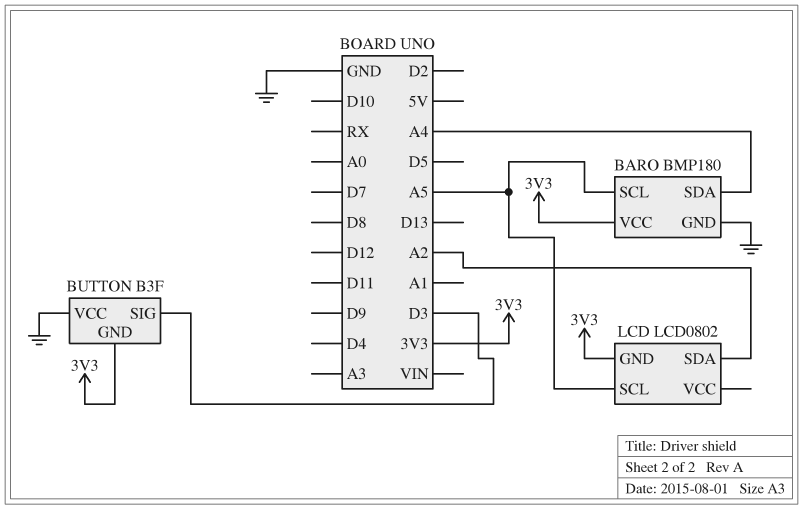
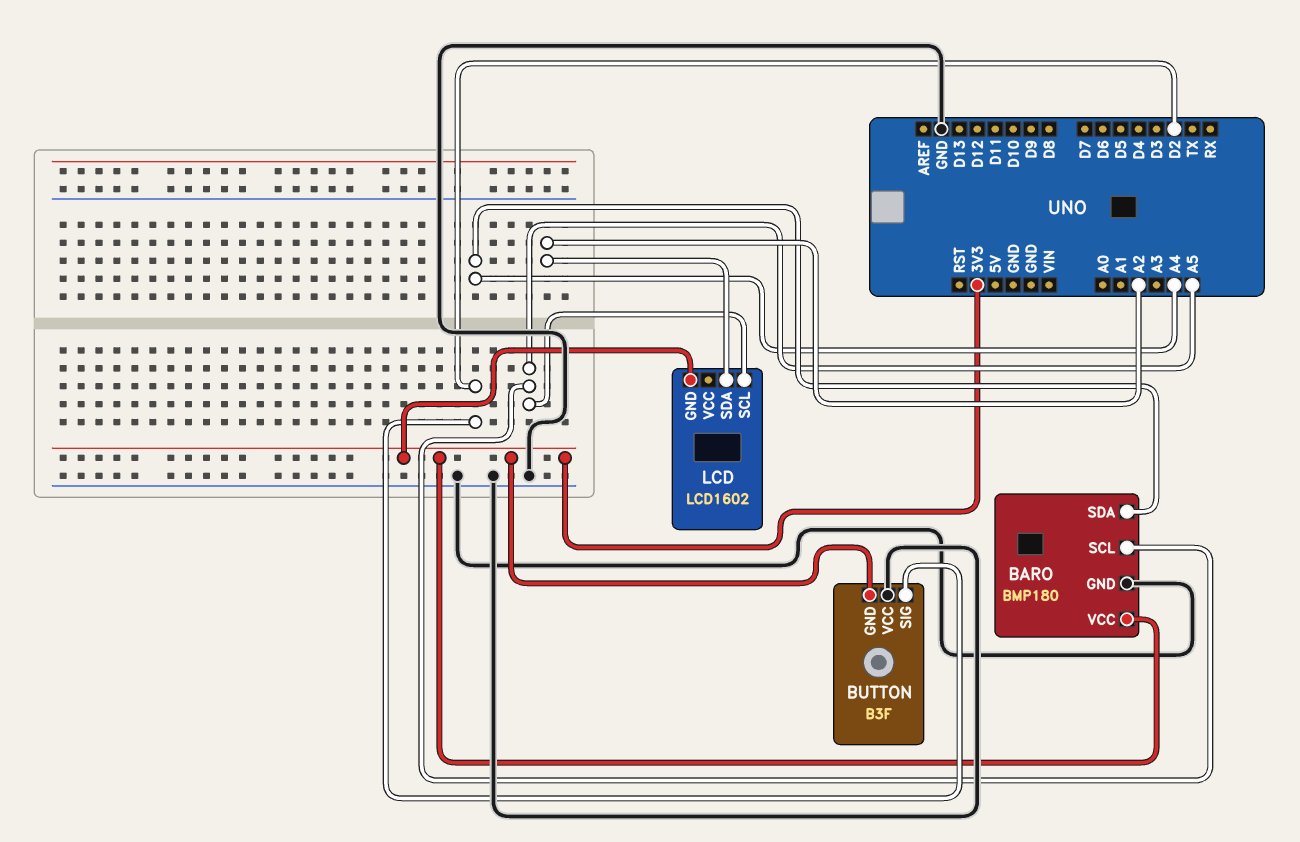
BUTTON pin SIG: D3 -> D2
LCD: LCD0802 -> LCD1602

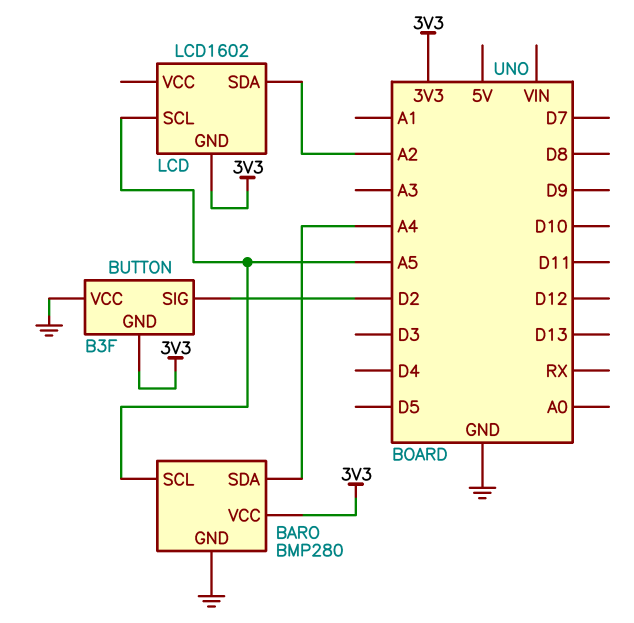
BARO: BMP180 -> BMP280

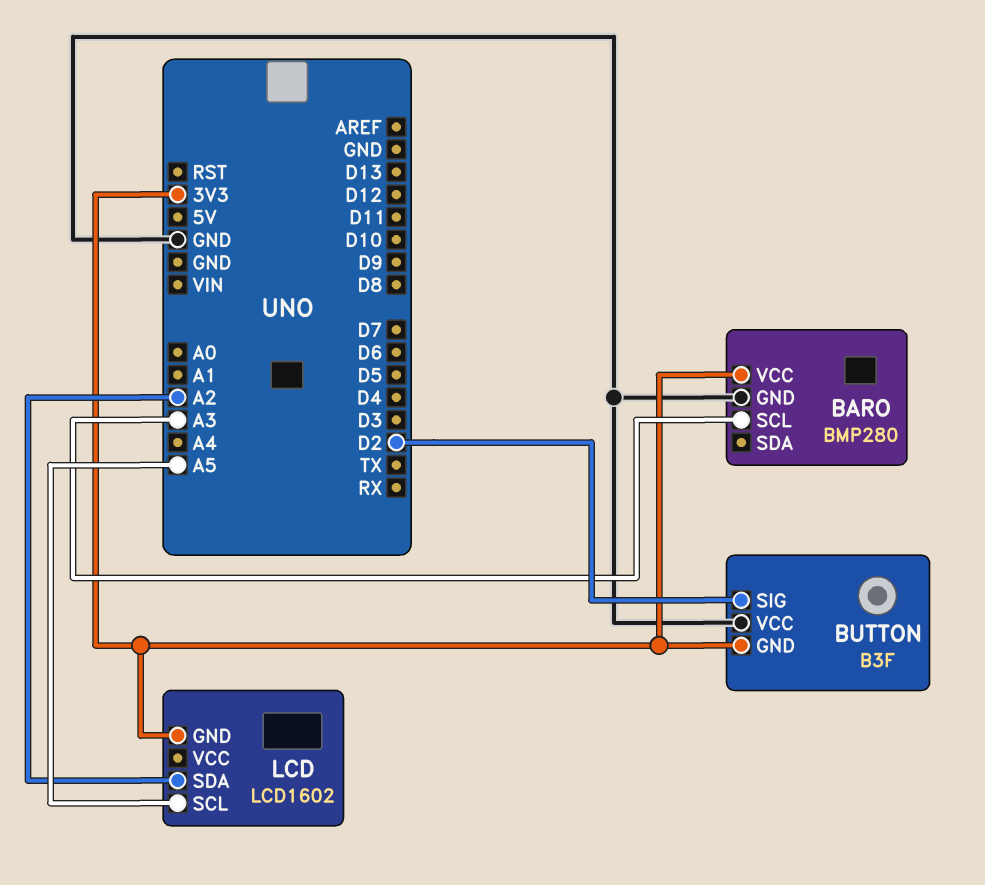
BARO pin SCL: A5 -> A3
BARO pin SDA: A4 -> none

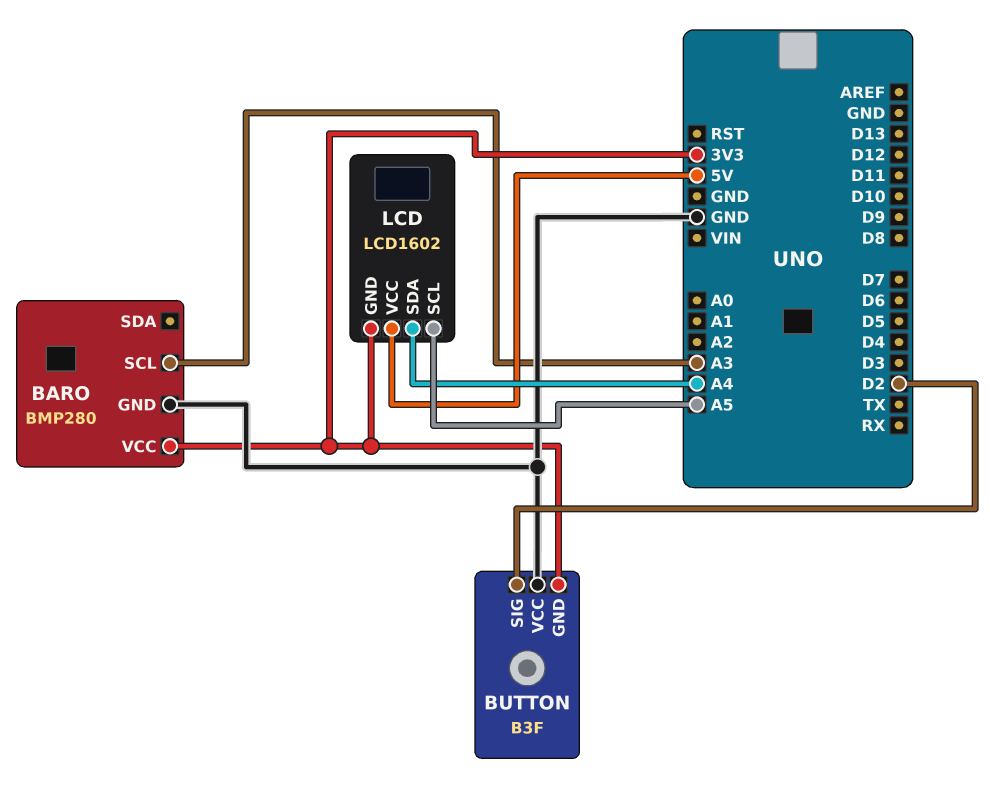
LCD pin SDA: A2 -> A4
LCD pin VCC: none -> 5V

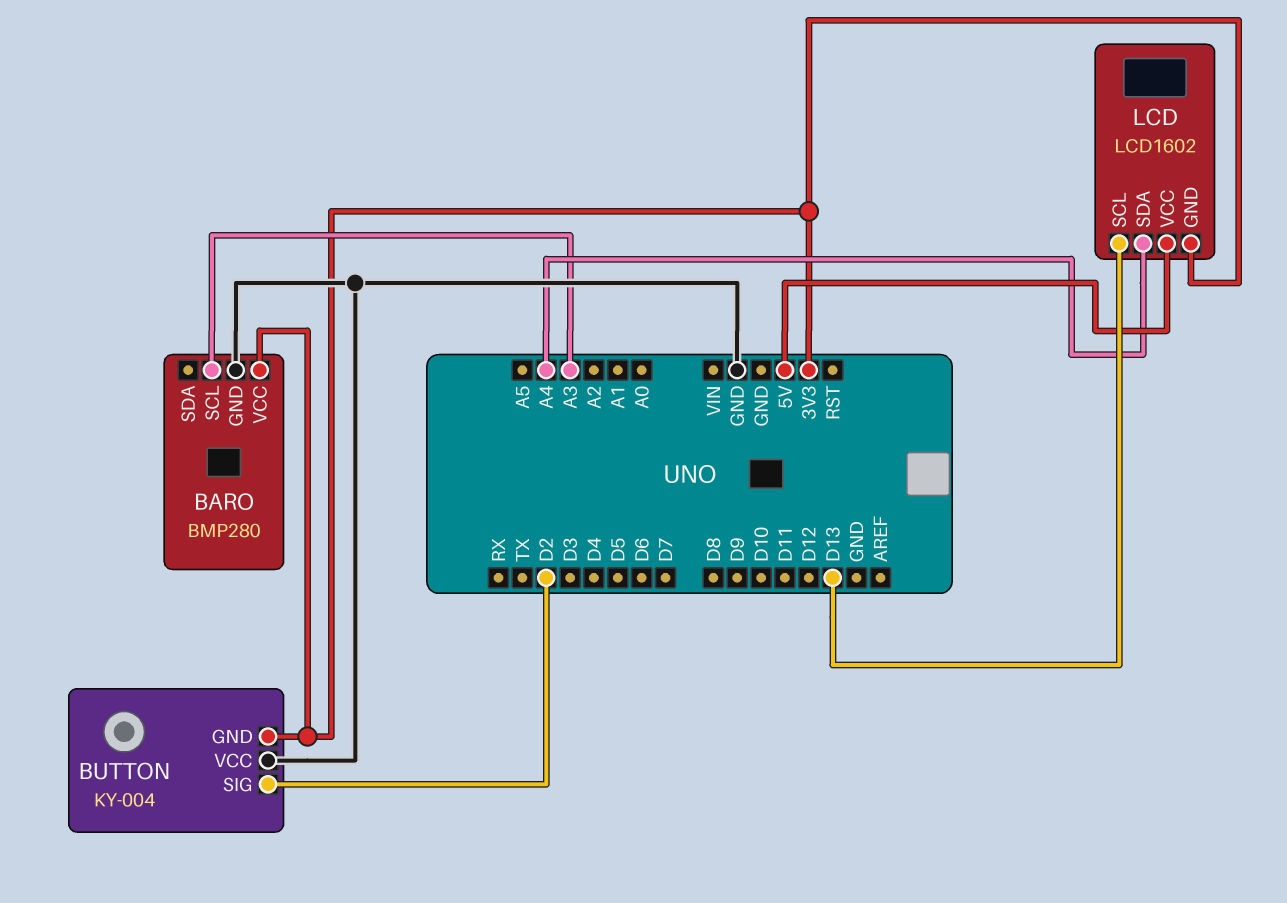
BUTTON: B3F -> KY-004
LCD pin SCL: A5 -> D13

